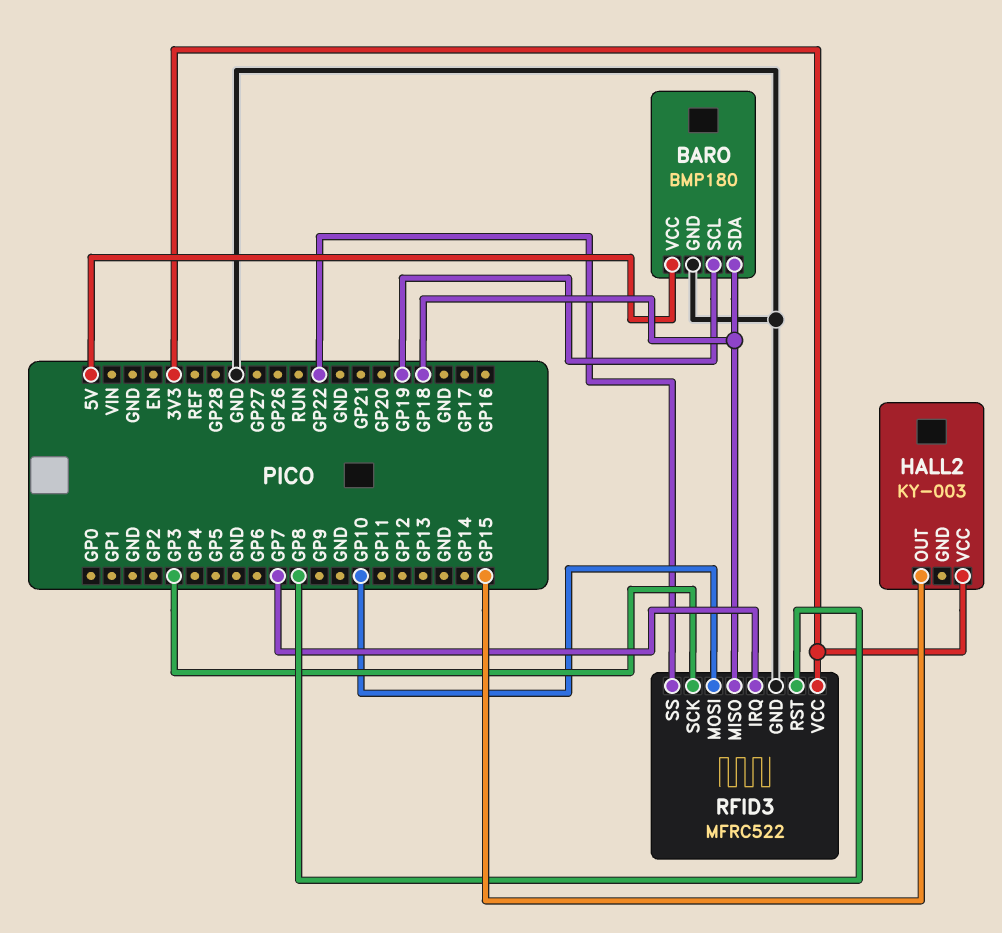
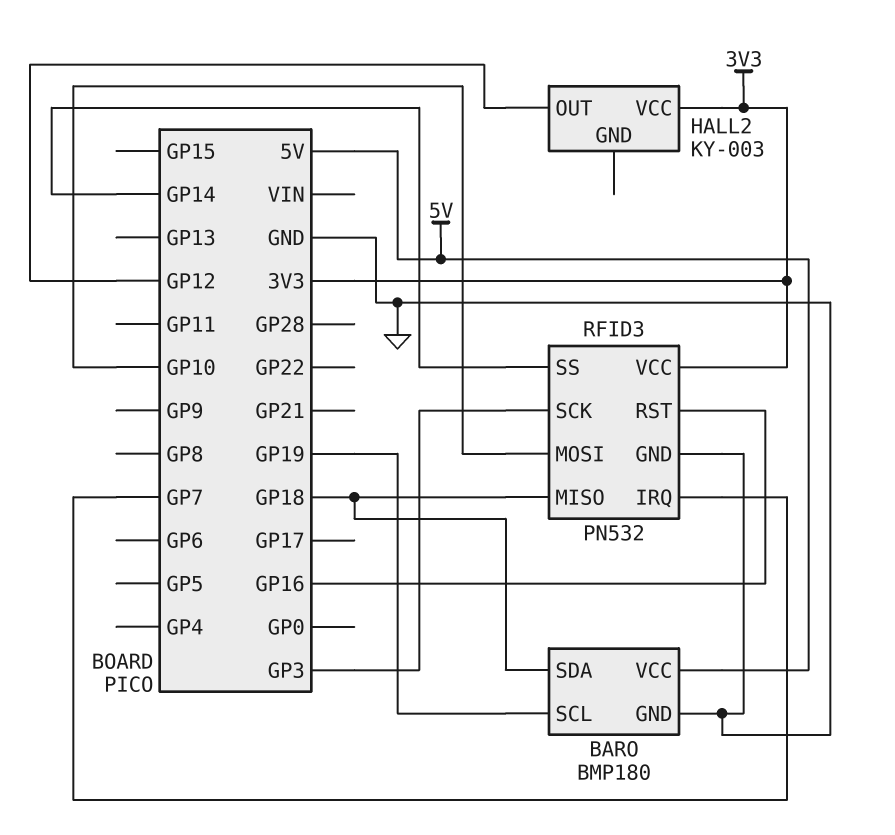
HALL2 pin OUT: GP15 -> GP12
RFID3: MFRC522 -> PN532
RFID3 pin RST: GP8 -> GP16
RFID3 pin SS: GP22 -> GP14

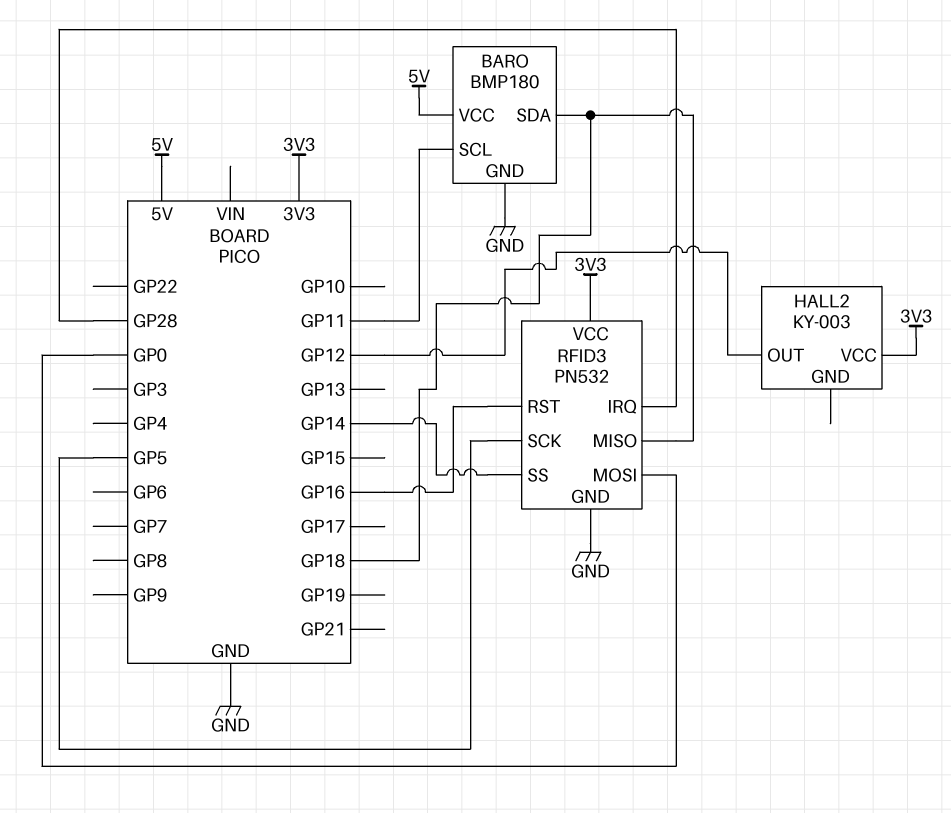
BARO pin SCL: GP19 -> GP11
RFID3 pin IRQ: GP7 -> GP28
RFID3 pin MOSI: GP10 -> GP0
RFID3 pin SCK: GP3 -> GP5

